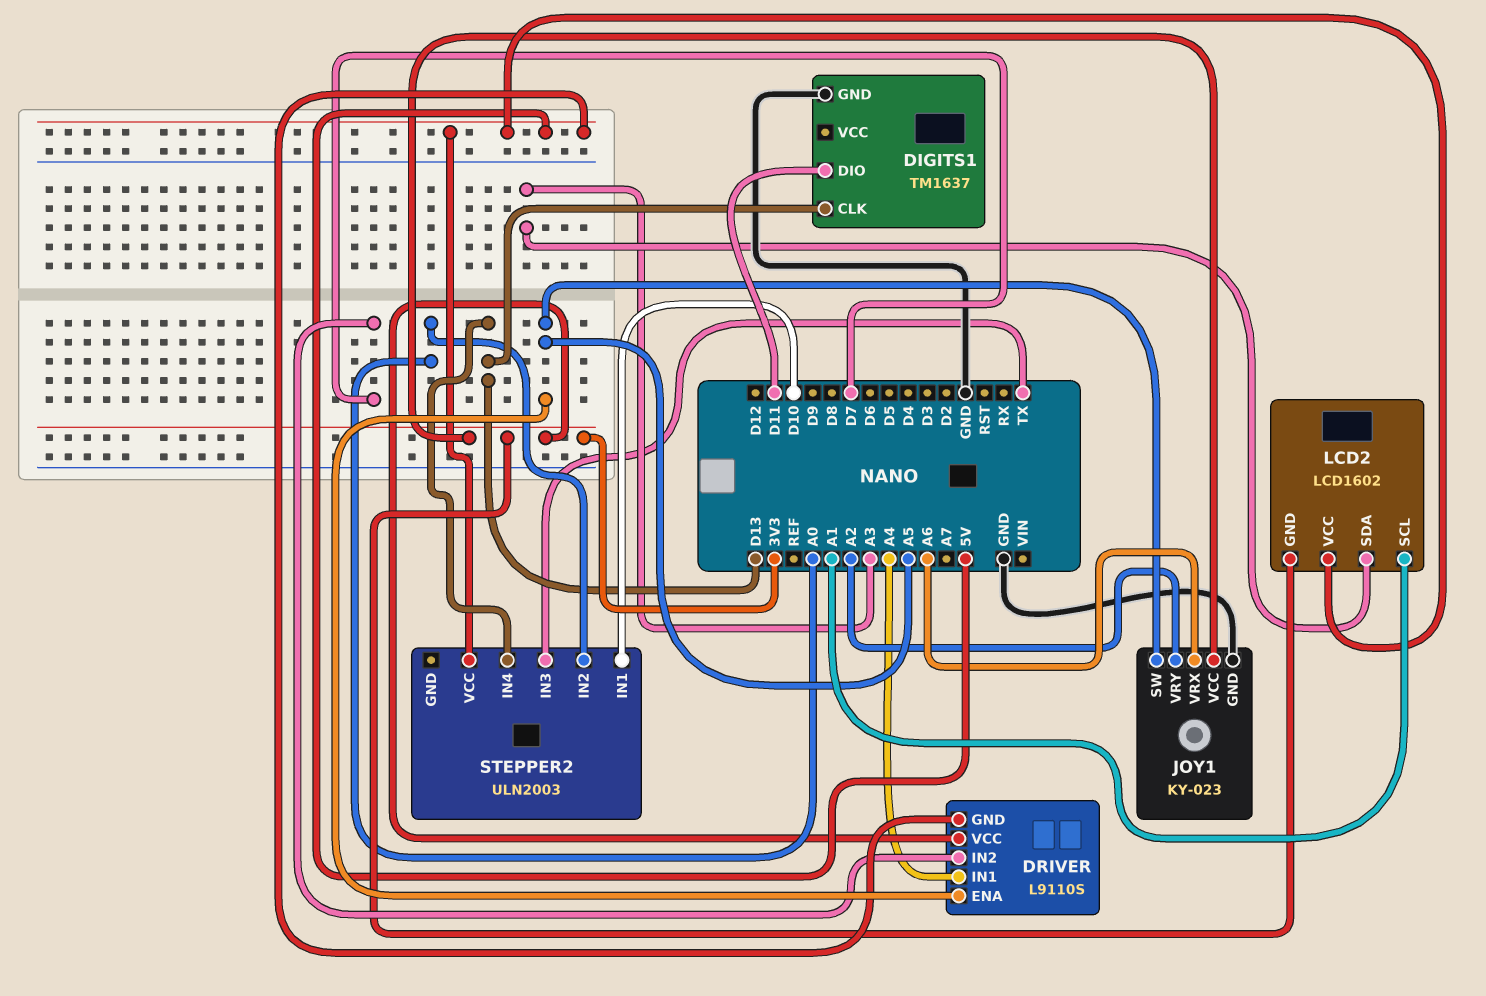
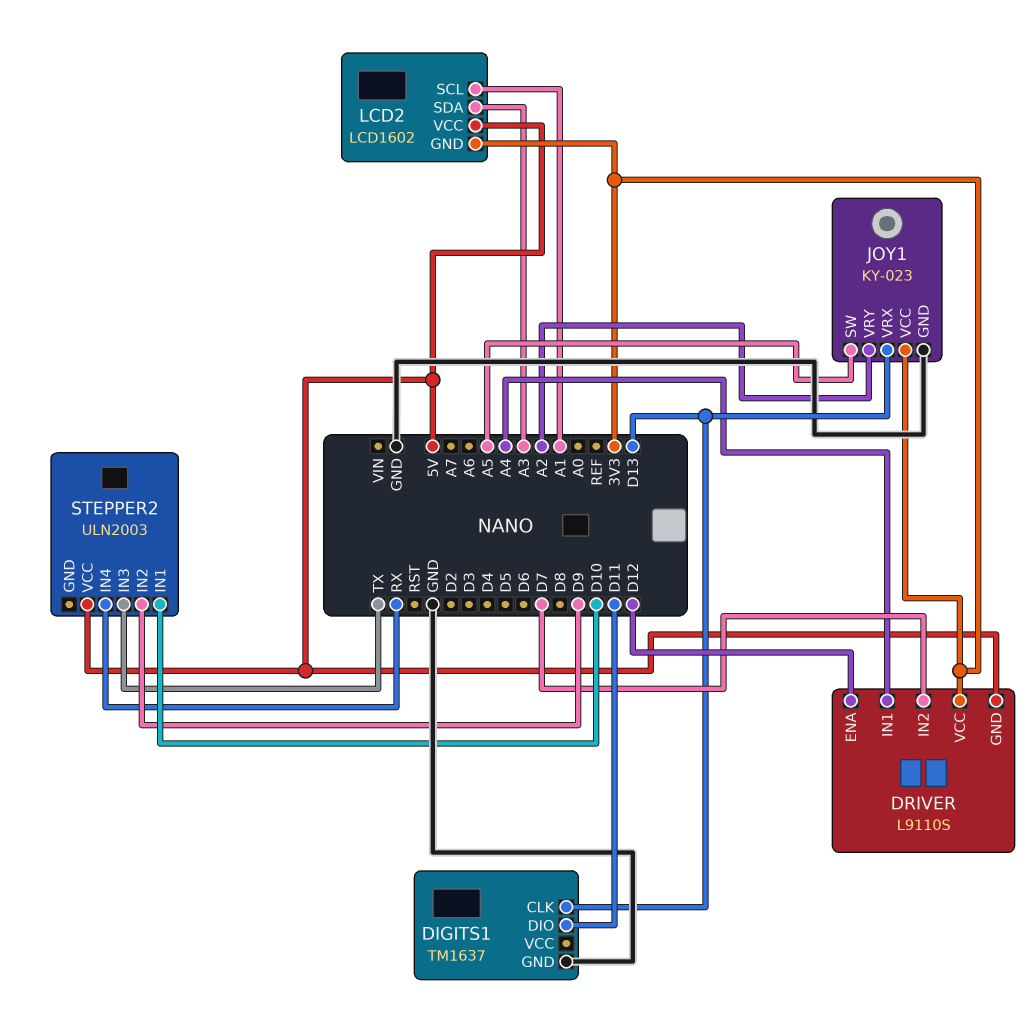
DRIVER pin ENA: A5 -> D12
JOY1 pin VRX: A6 -> D13
STEPPER2 pin IN2: A0 -> D9
STEPPER2 pin IN4: D13 -> RX

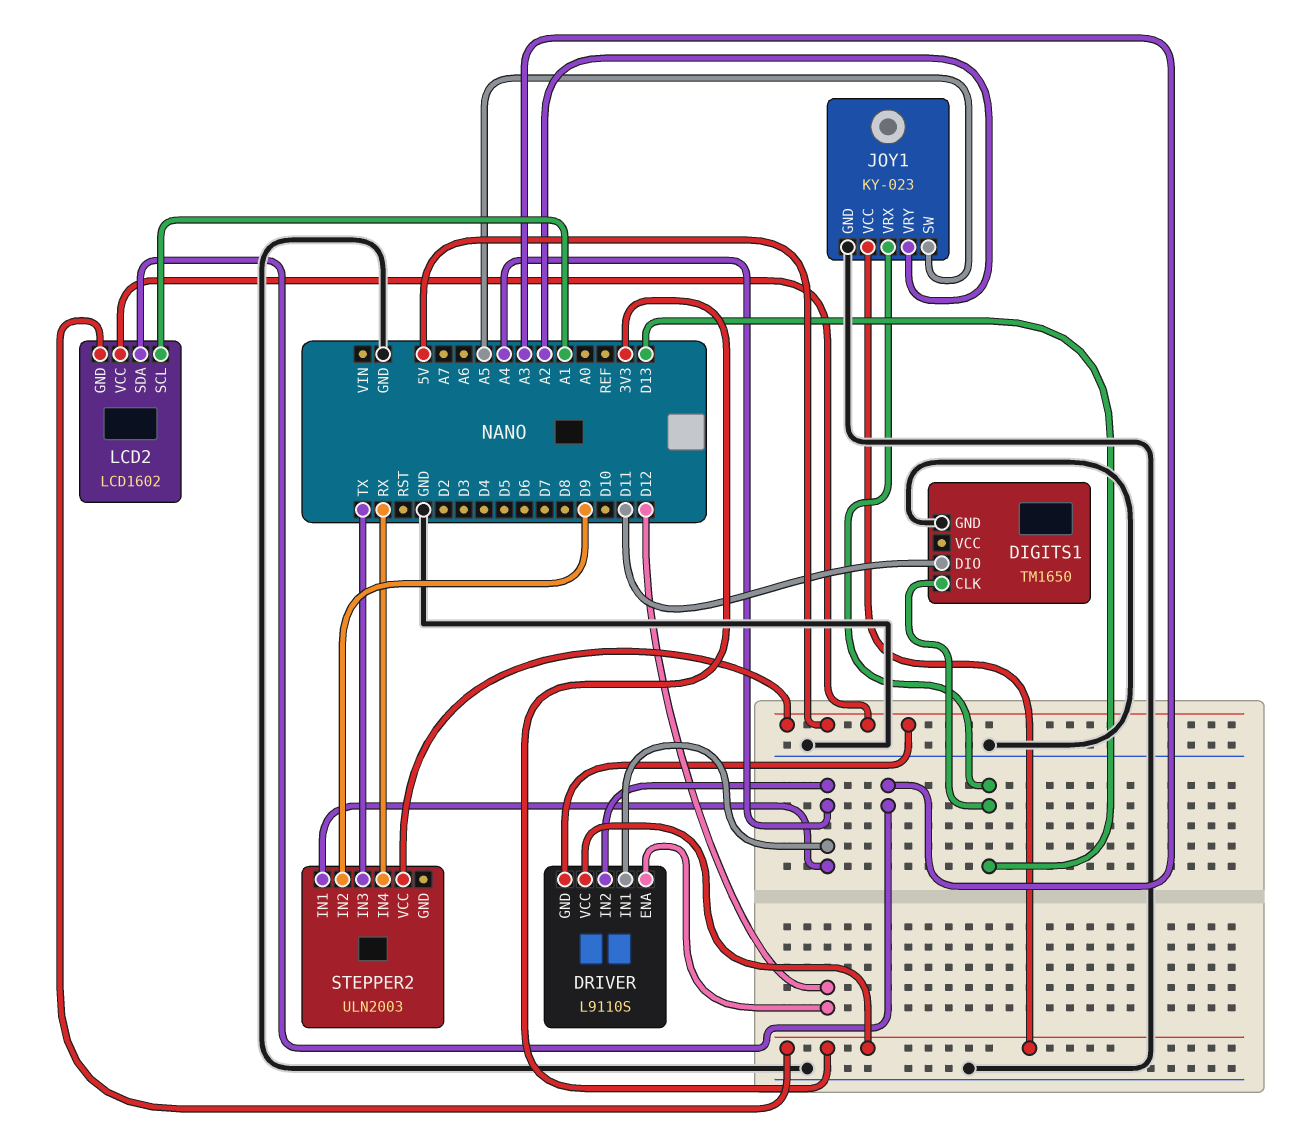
DIGITS1: TM1637 -> TM1650
DRIVER pin IN2: D7 -> A4
STEPPER2 pin IN1: D10 -> A4

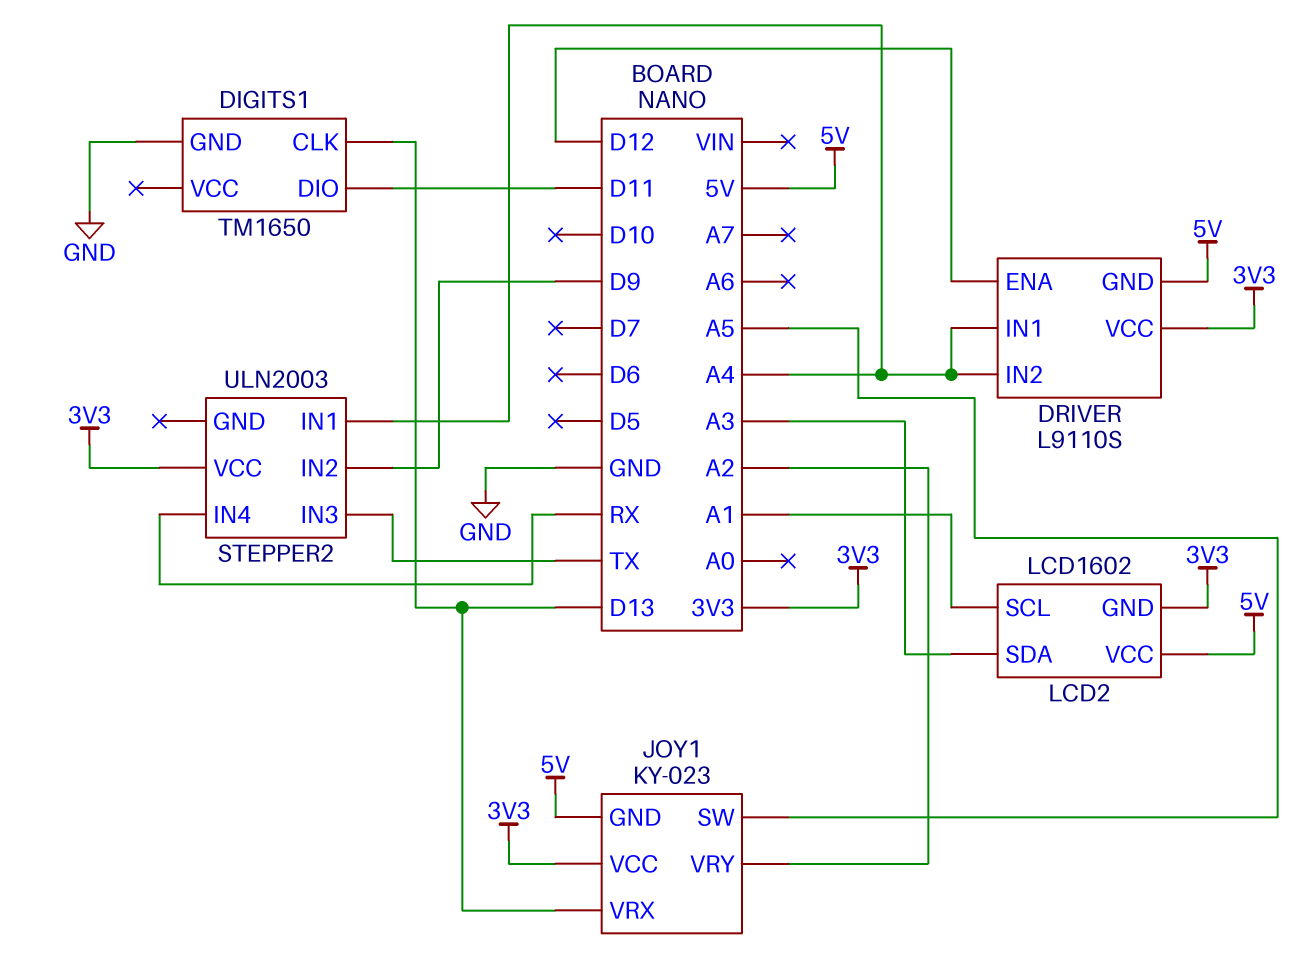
JOY1 pin GND: GND -> 5V
STEPPER2 pin VCC: 5V -> 3V3

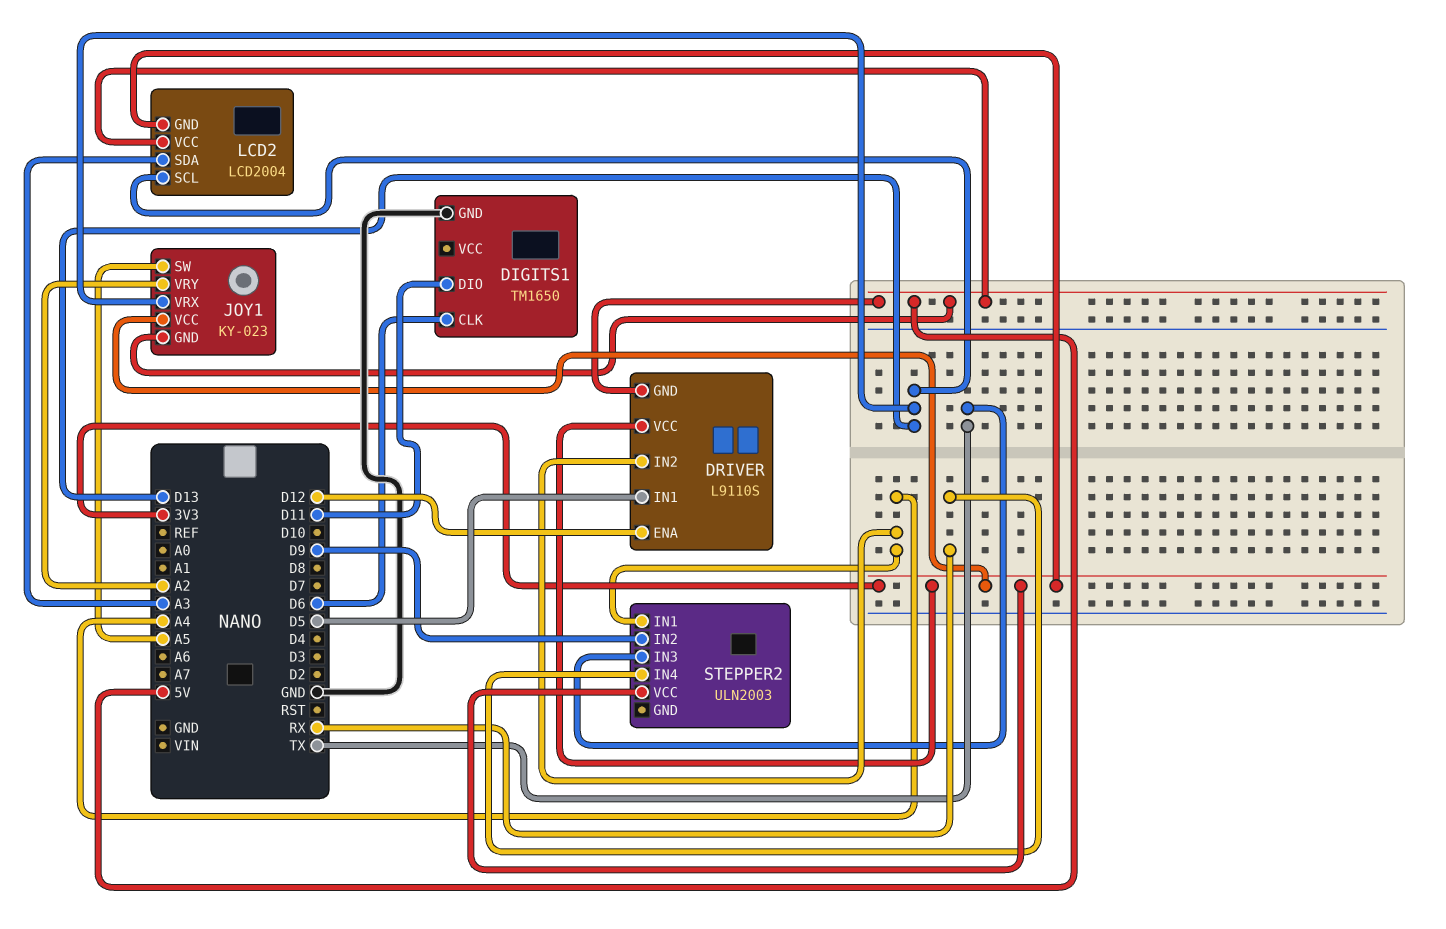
DIGITS1 pin CLK: D13 -> D6
DRIVER pin IN1: A4 -> D5
LCD2: LCD1602 -> LCD2004
LCD2 pin SCL: A1 -> D13

